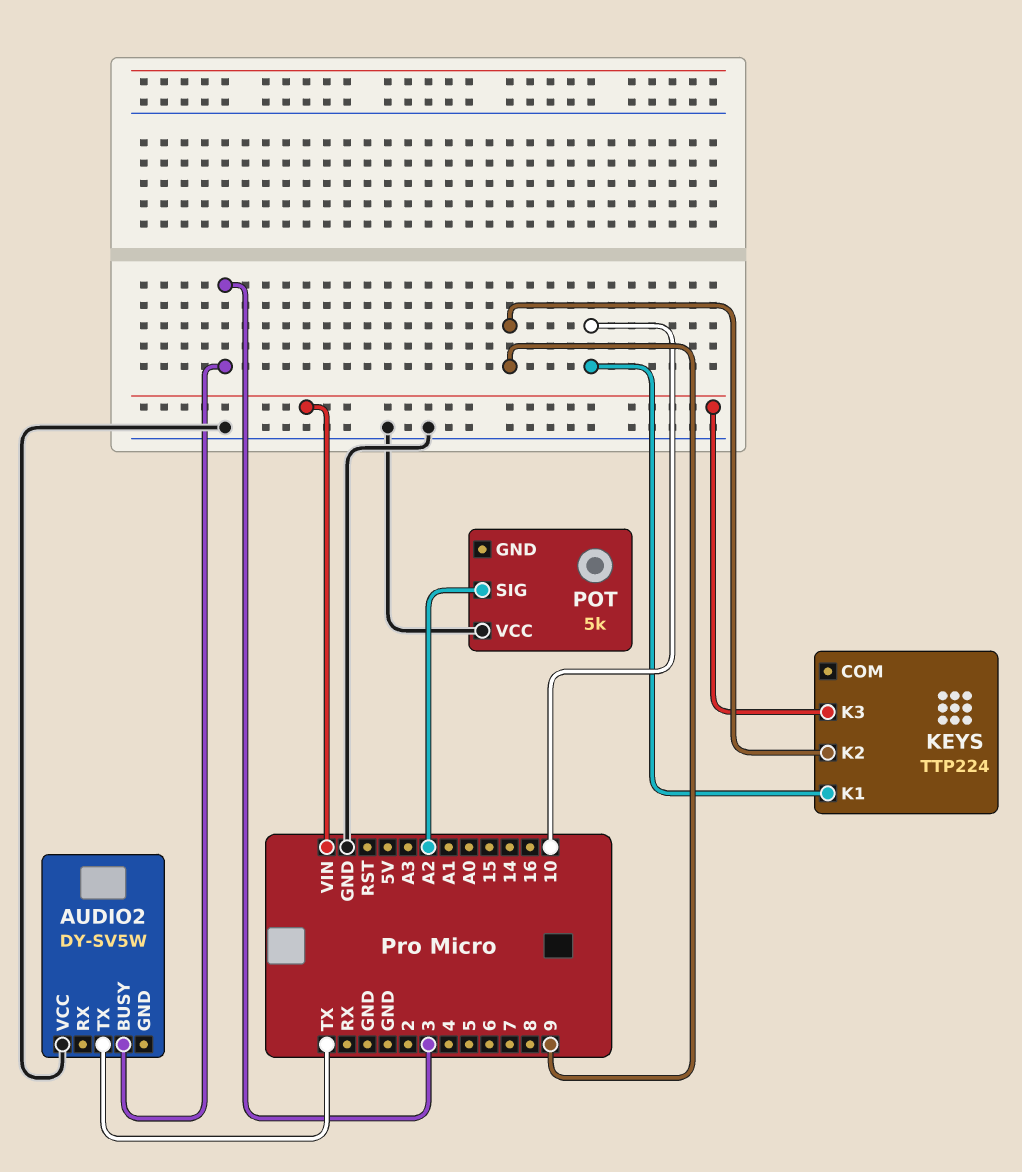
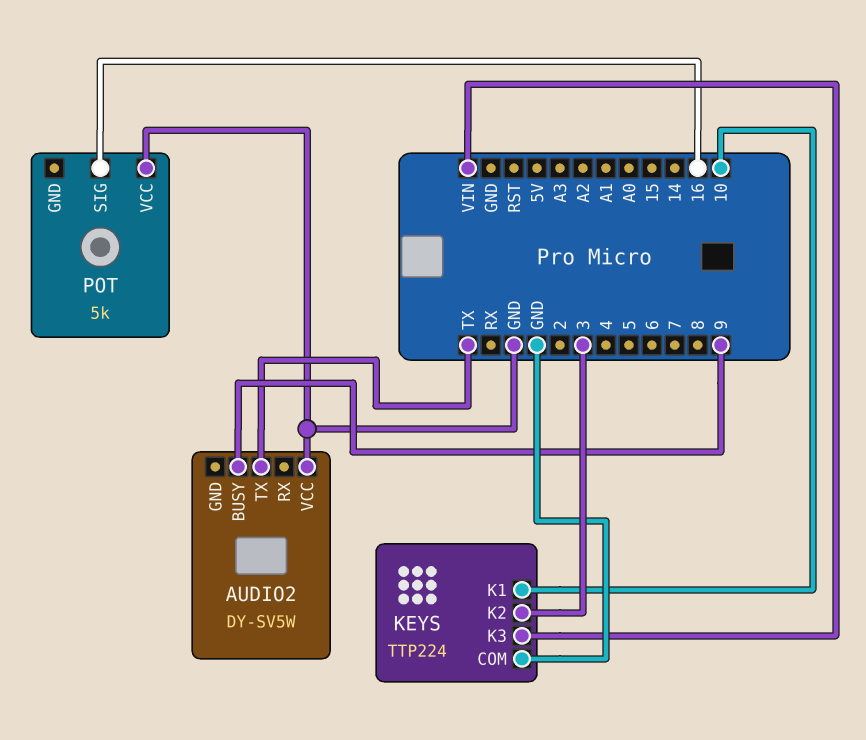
AUDIO2 pin BUSY: 3 -> 9
KEYS pin COM: none -> GND
KEYS pin K2: 9 -> 3
POT pin SIG: A2 -> 16

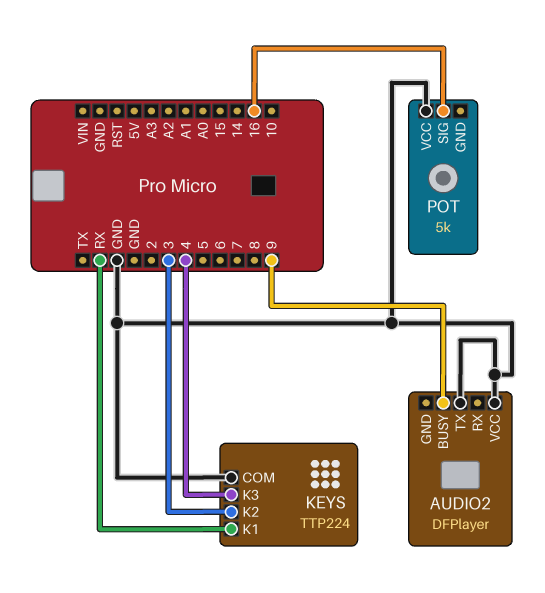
AUDIO2: DY-SV5W -> DFPlayer
AUDIO2 pin TX: TX -> GND
KEYS pin K1: 10 -> RX
KEYS pin K3: VIN -> 4

